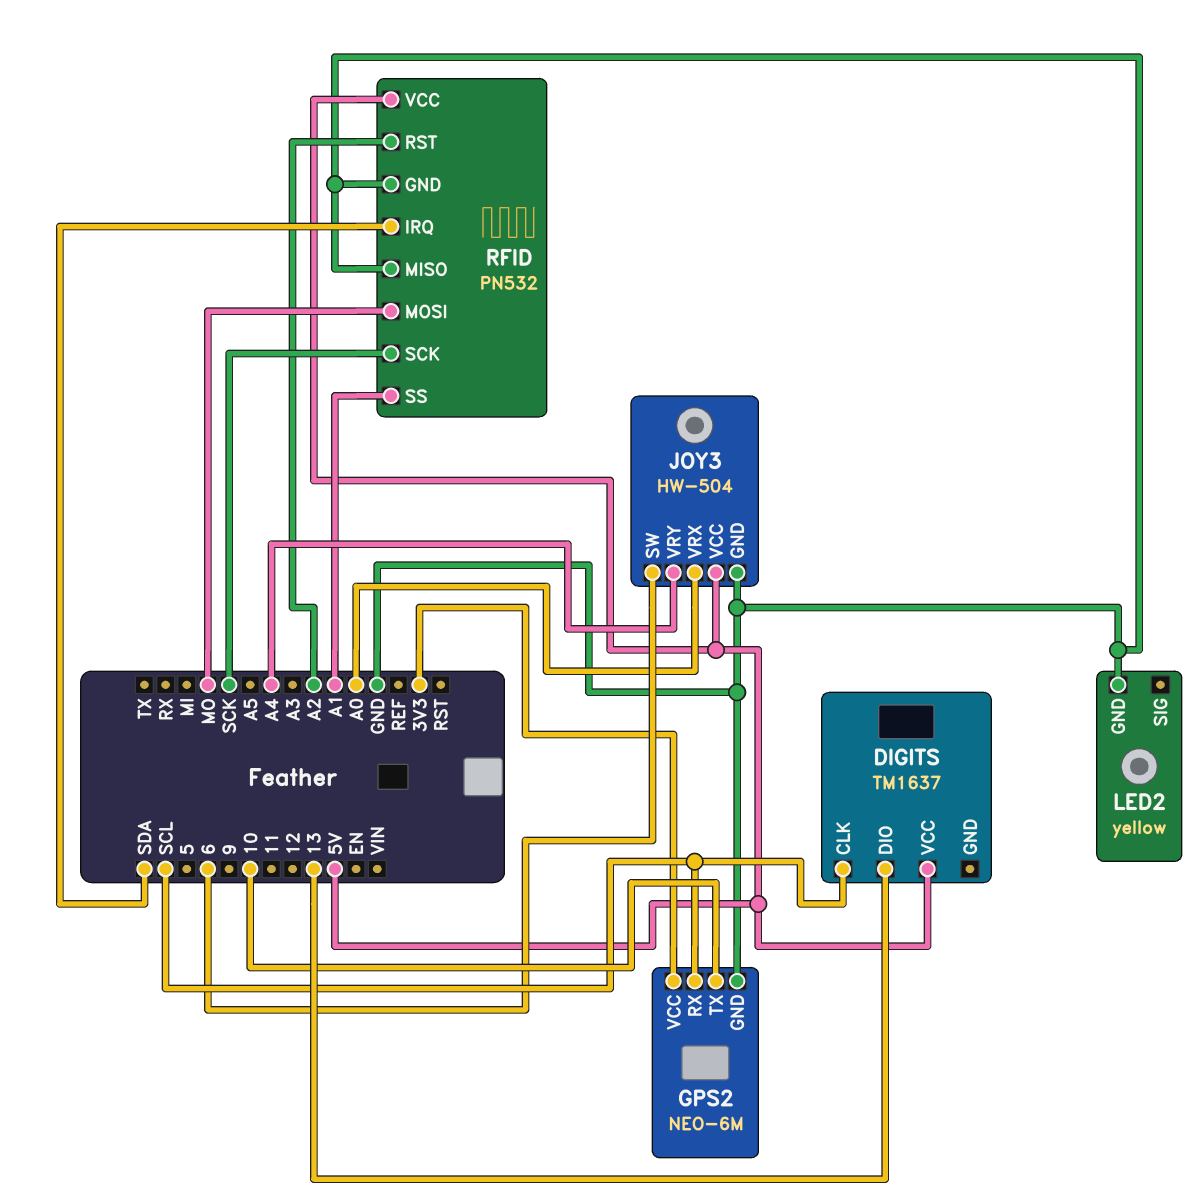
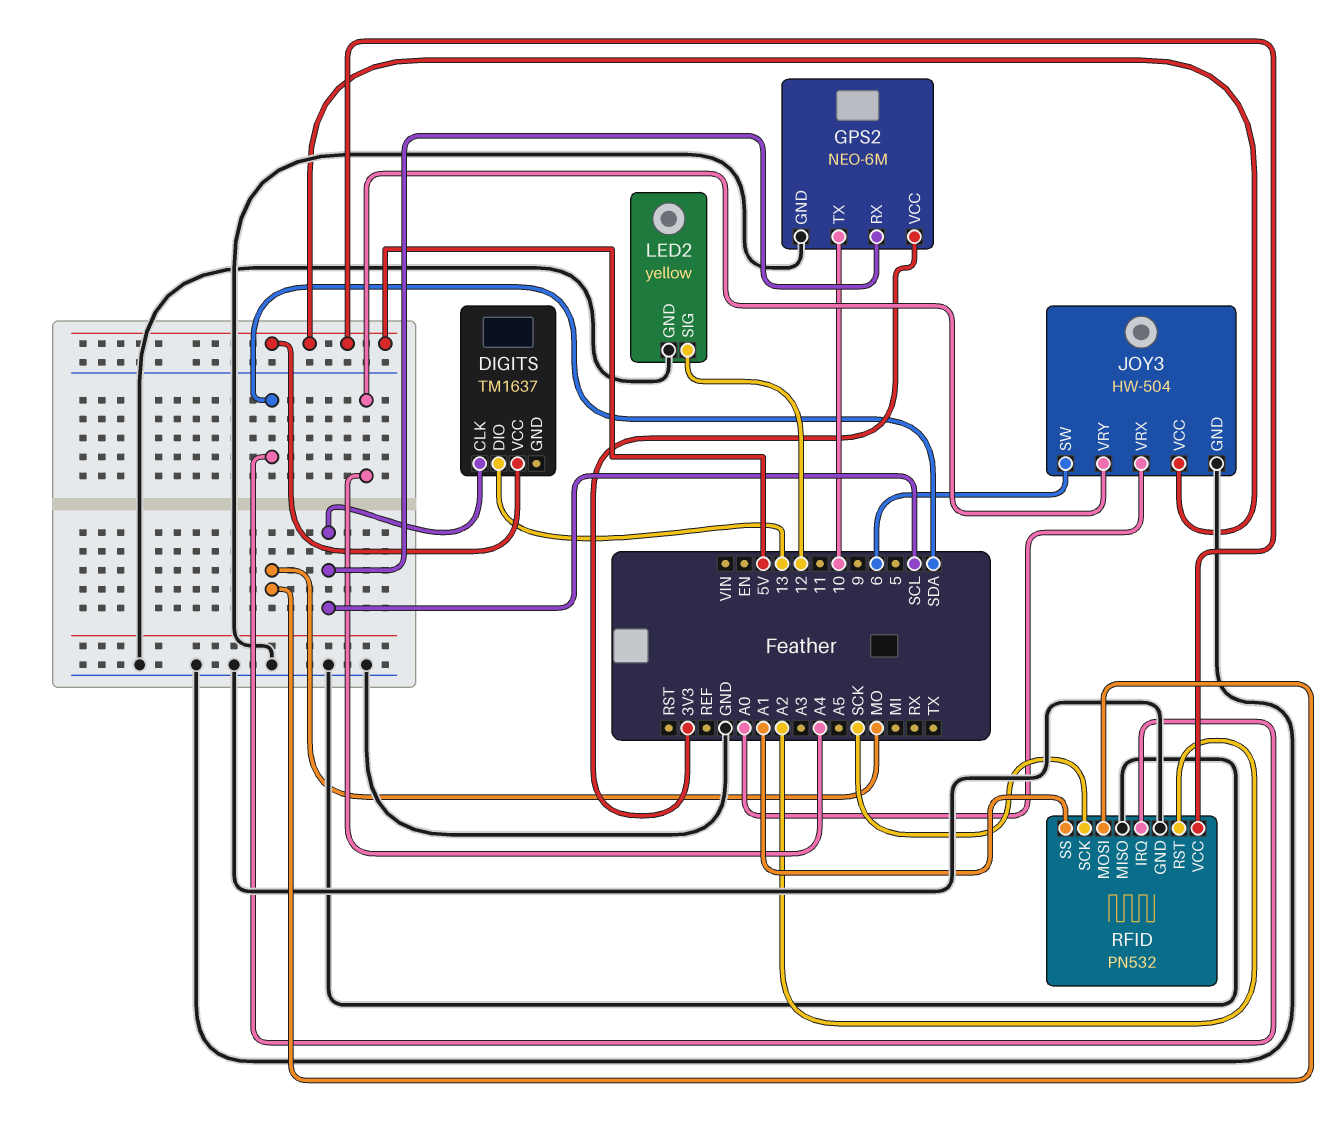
LED2 pin SIG: none -> 12

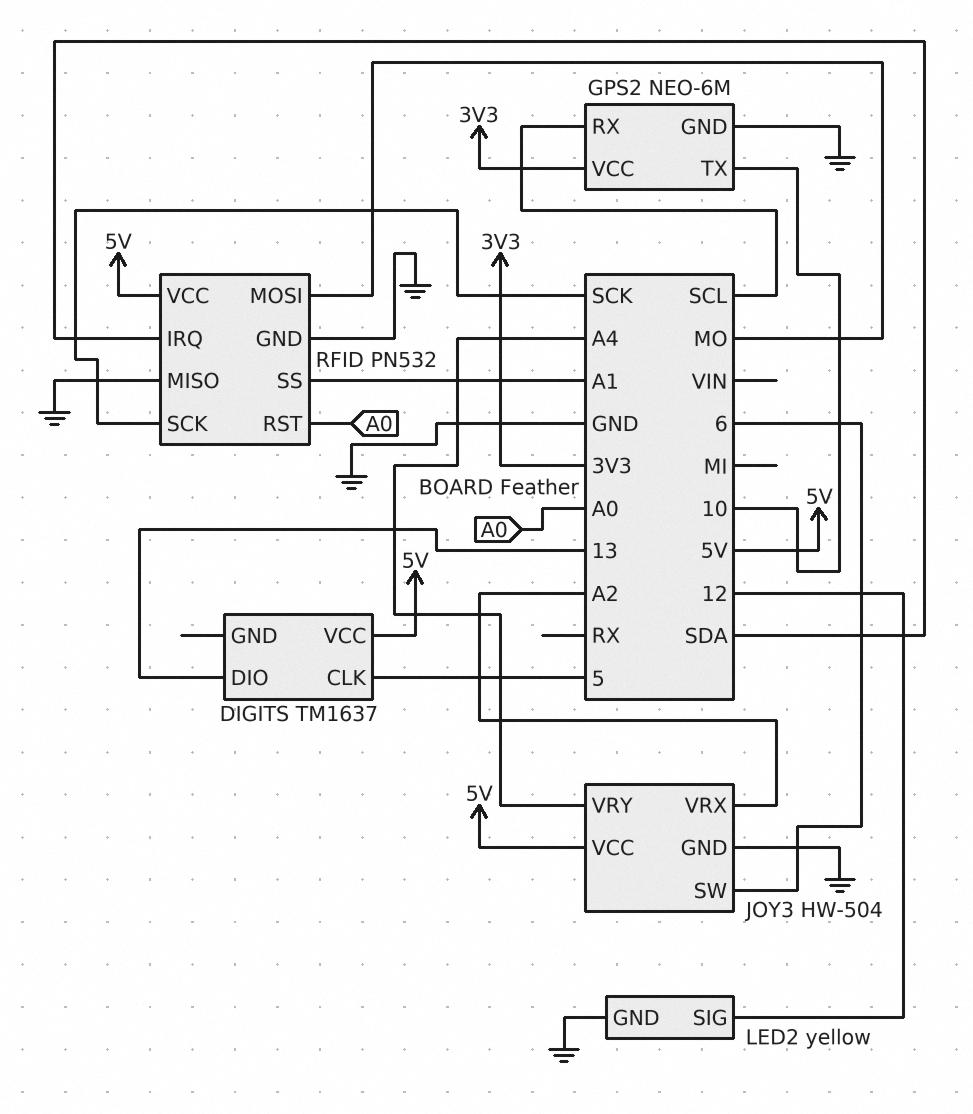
DIGITS pin CLK: SCL -> 5
JOY3 pin VRX: A0 -> A2
RFID pin RST: A2 -> A0

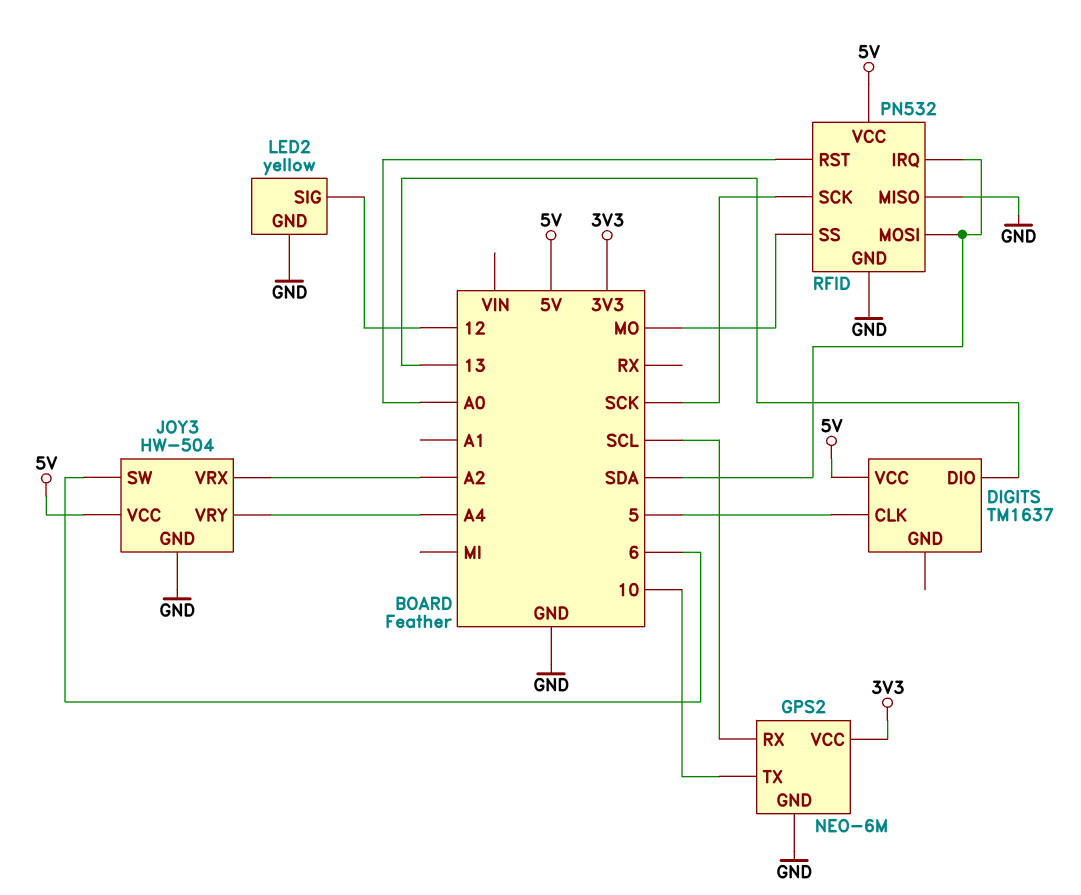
RFID pin MOSI: MO -> SDA
RFID pin SS: A1 -> MO

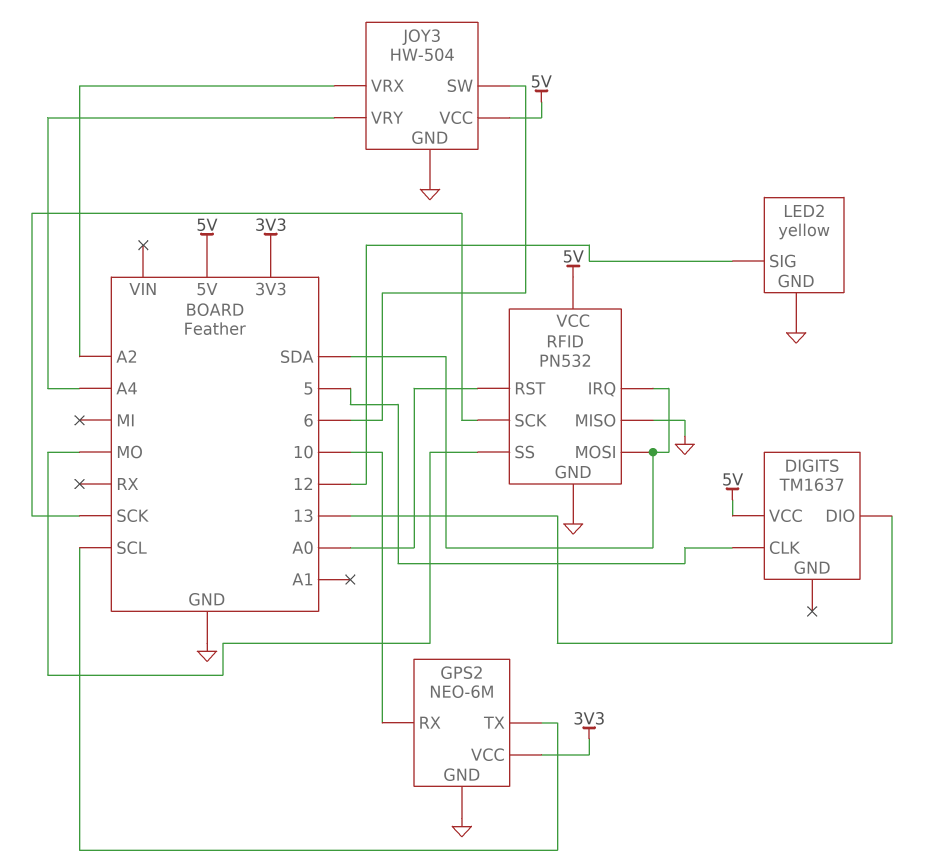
GPS2 pin RX: SCL -> 10
GPS2 pin TX: 10 -> SCL

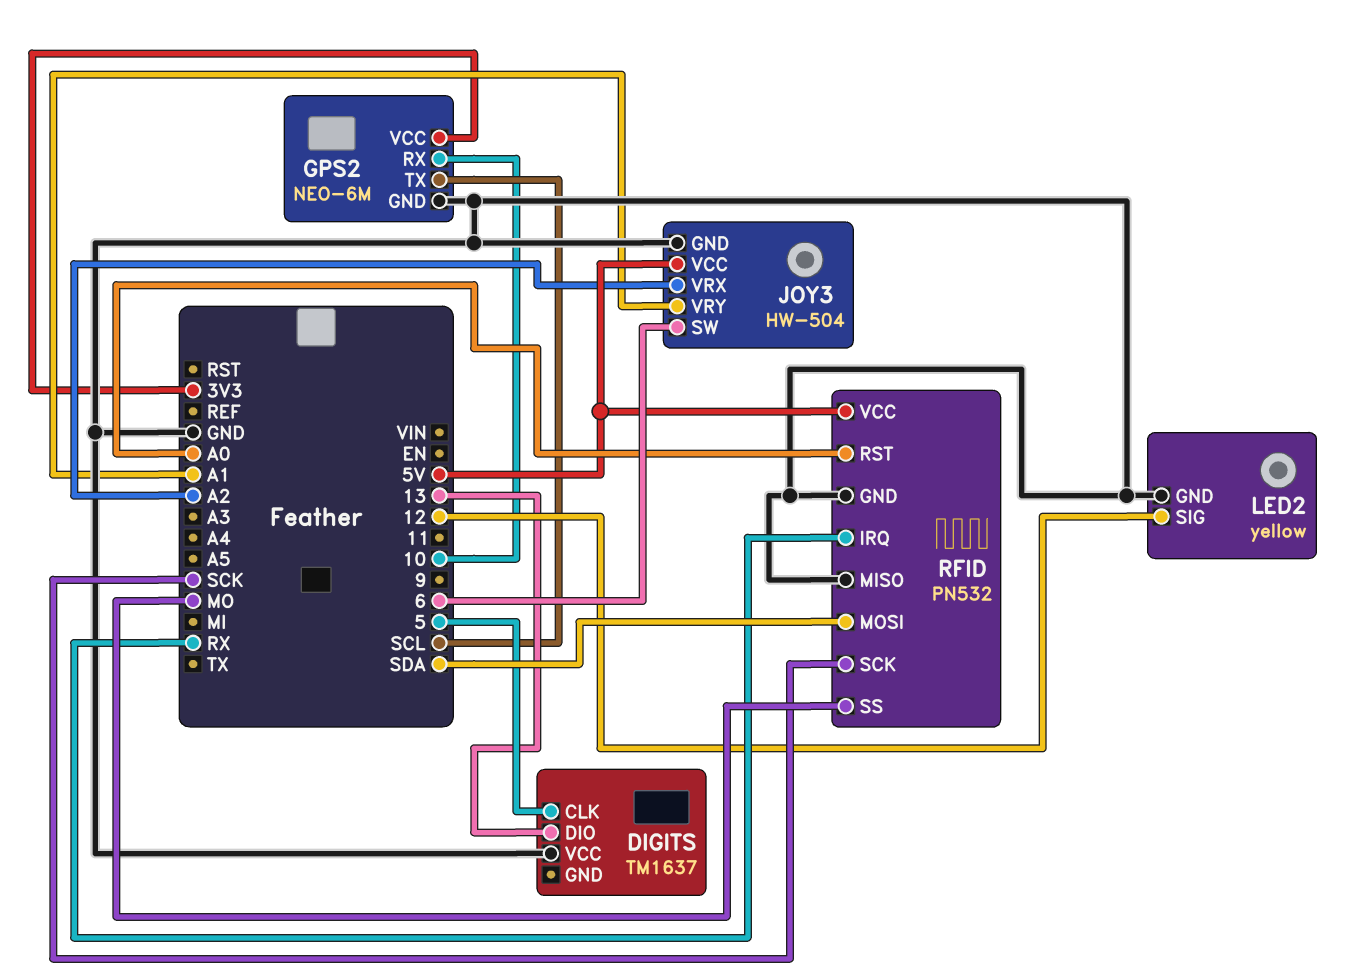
DIGITS pin VCC: 5V -> GND
JOY3 pin VRY: A4 -> A1
RFID pin IRQ: SDA -> RX

